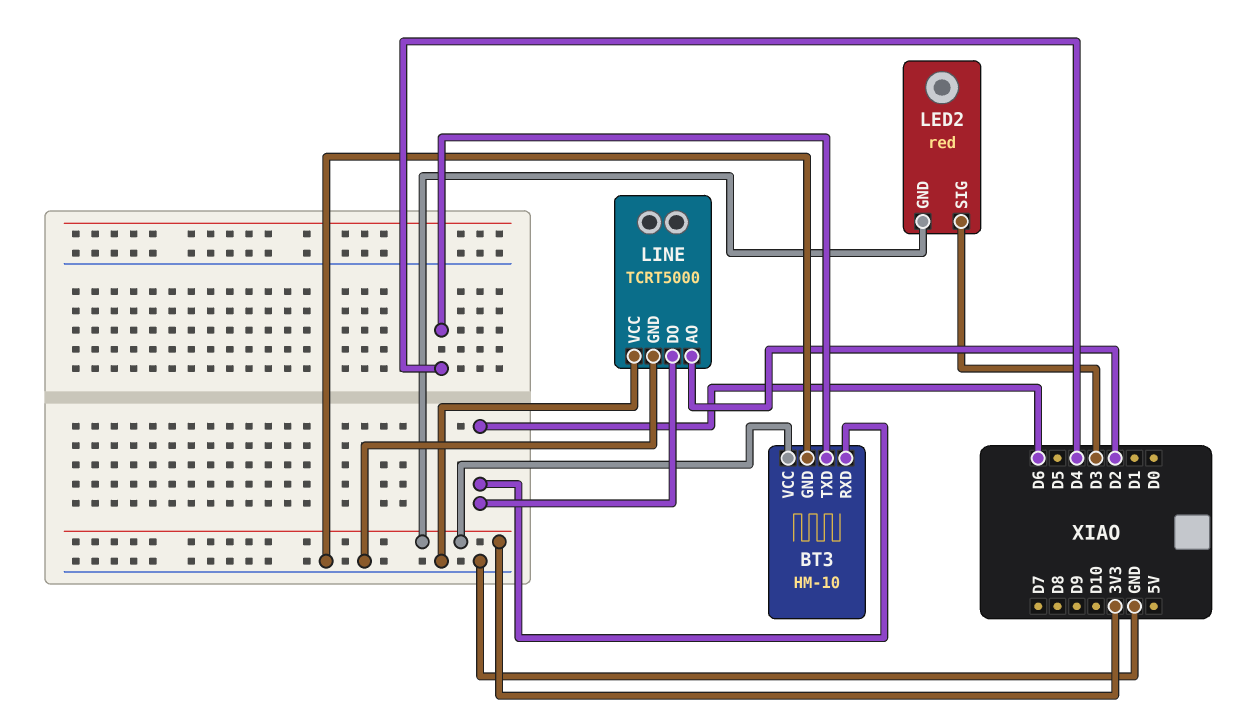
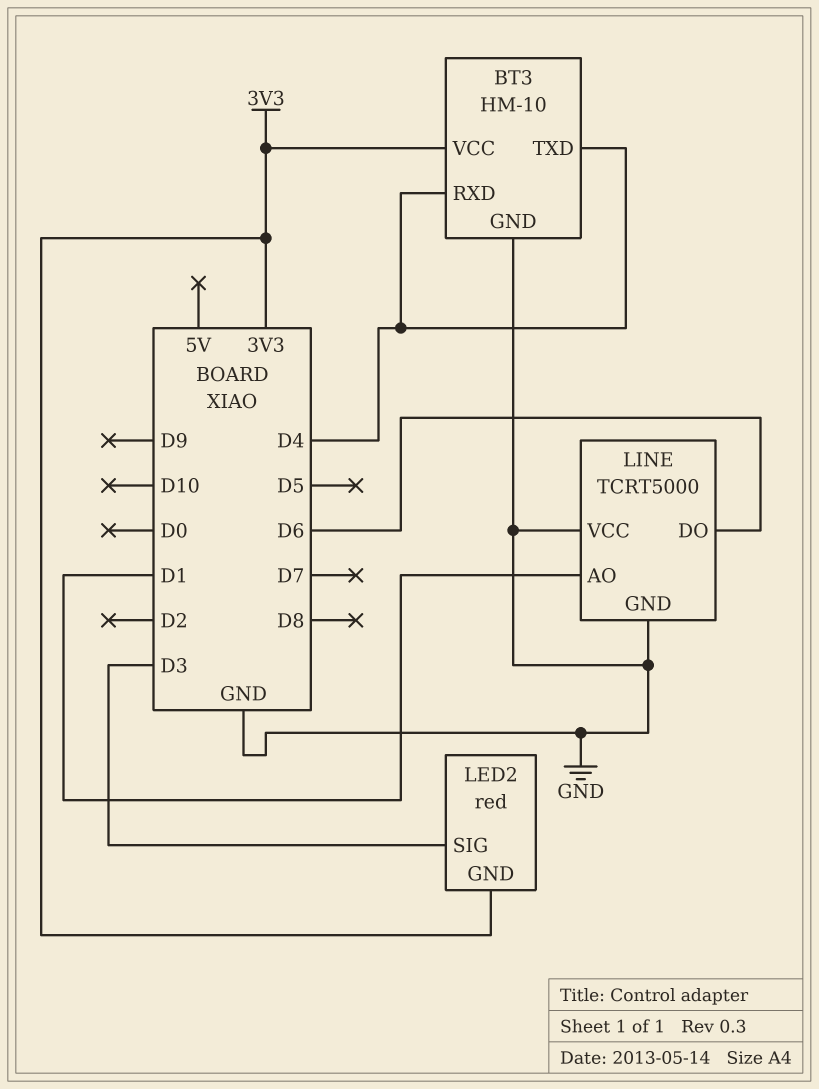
BT3 pin RXD: D6 -> D4
LINE pin AO: D2 -> D1

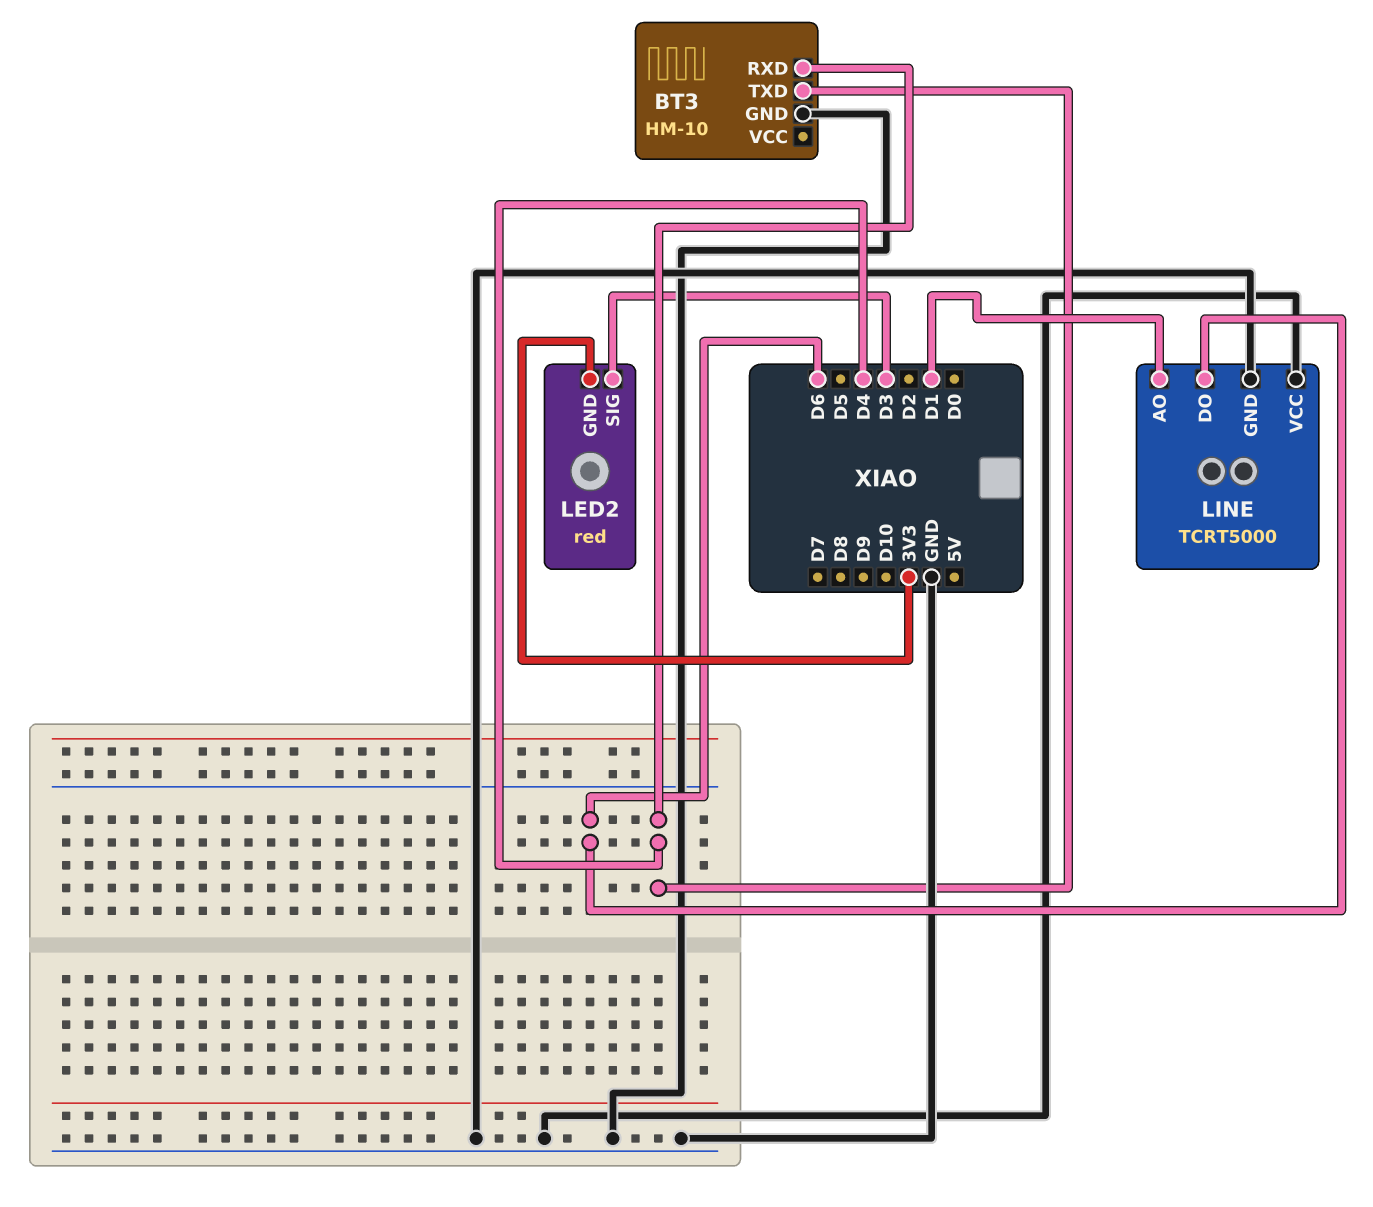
BT3 pin VCC: 3V3 -> none

